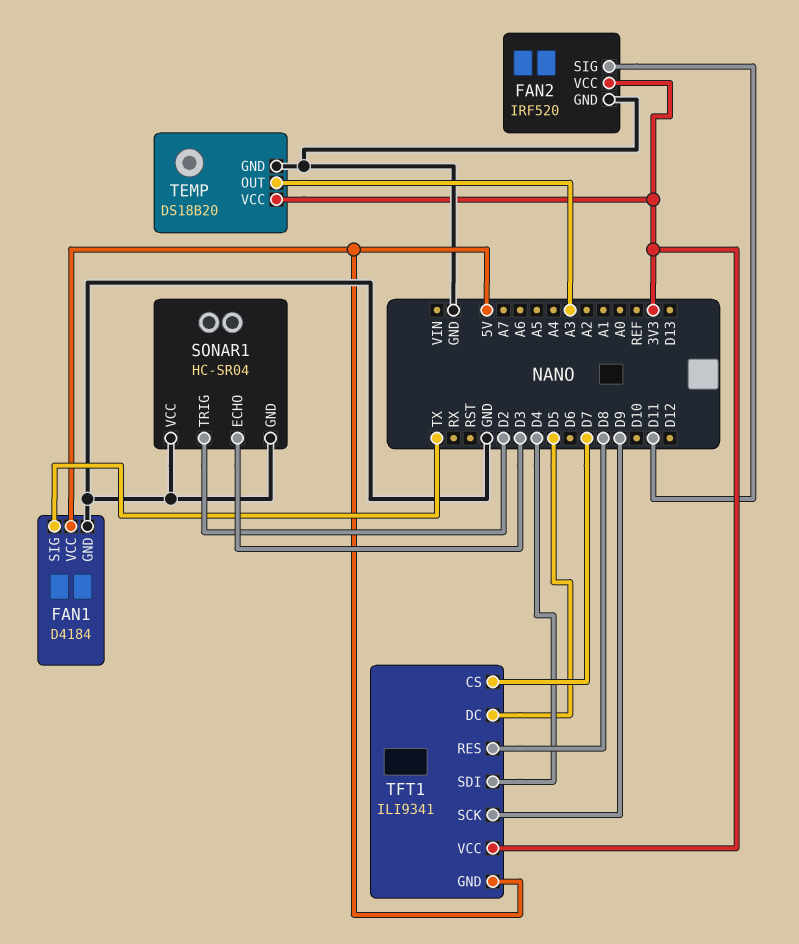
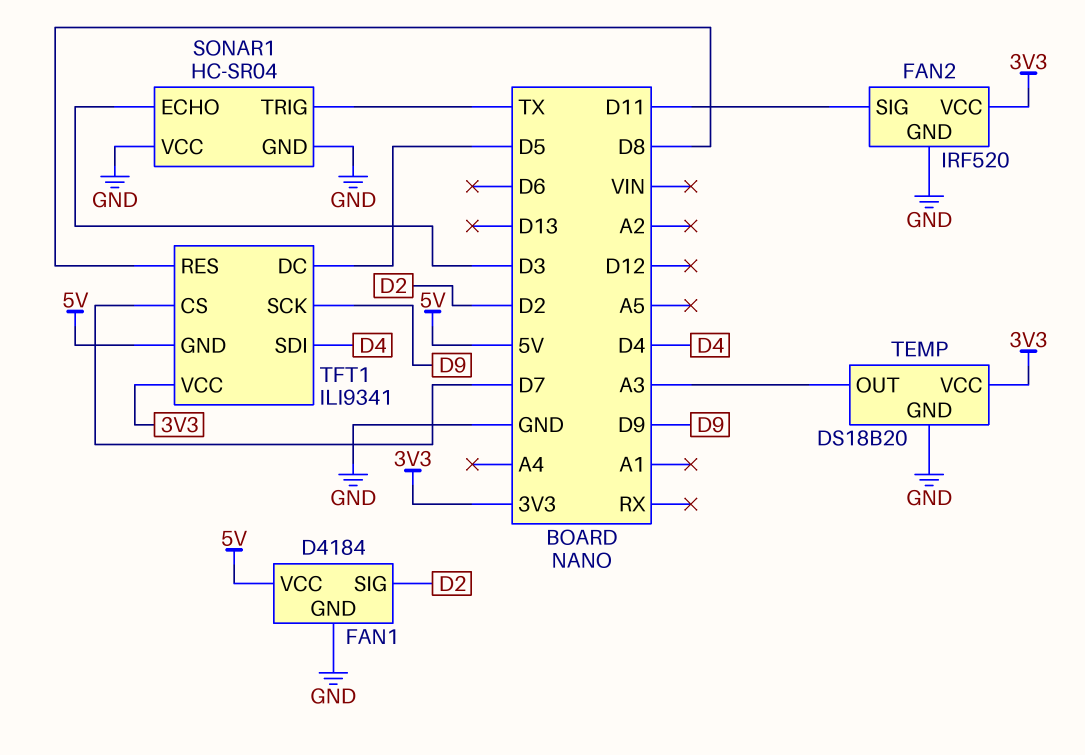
FAN1 pin SIG: TX -> D2
SONAR1 pin TRIG: D2 -> TX

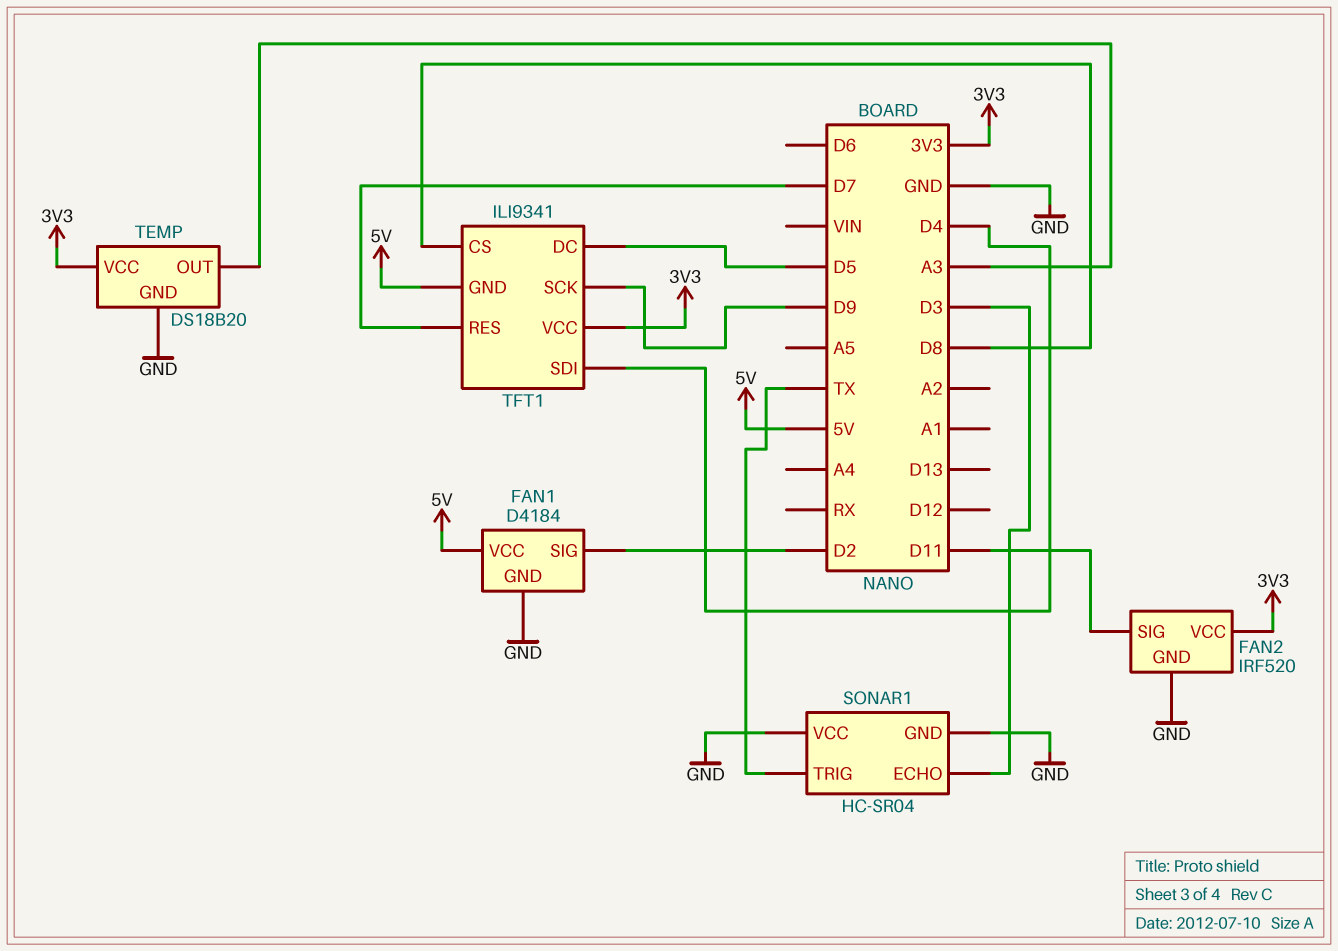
TFT1 pin CS: D7 -> D8
TFT1 pin RES: D8 -> D7

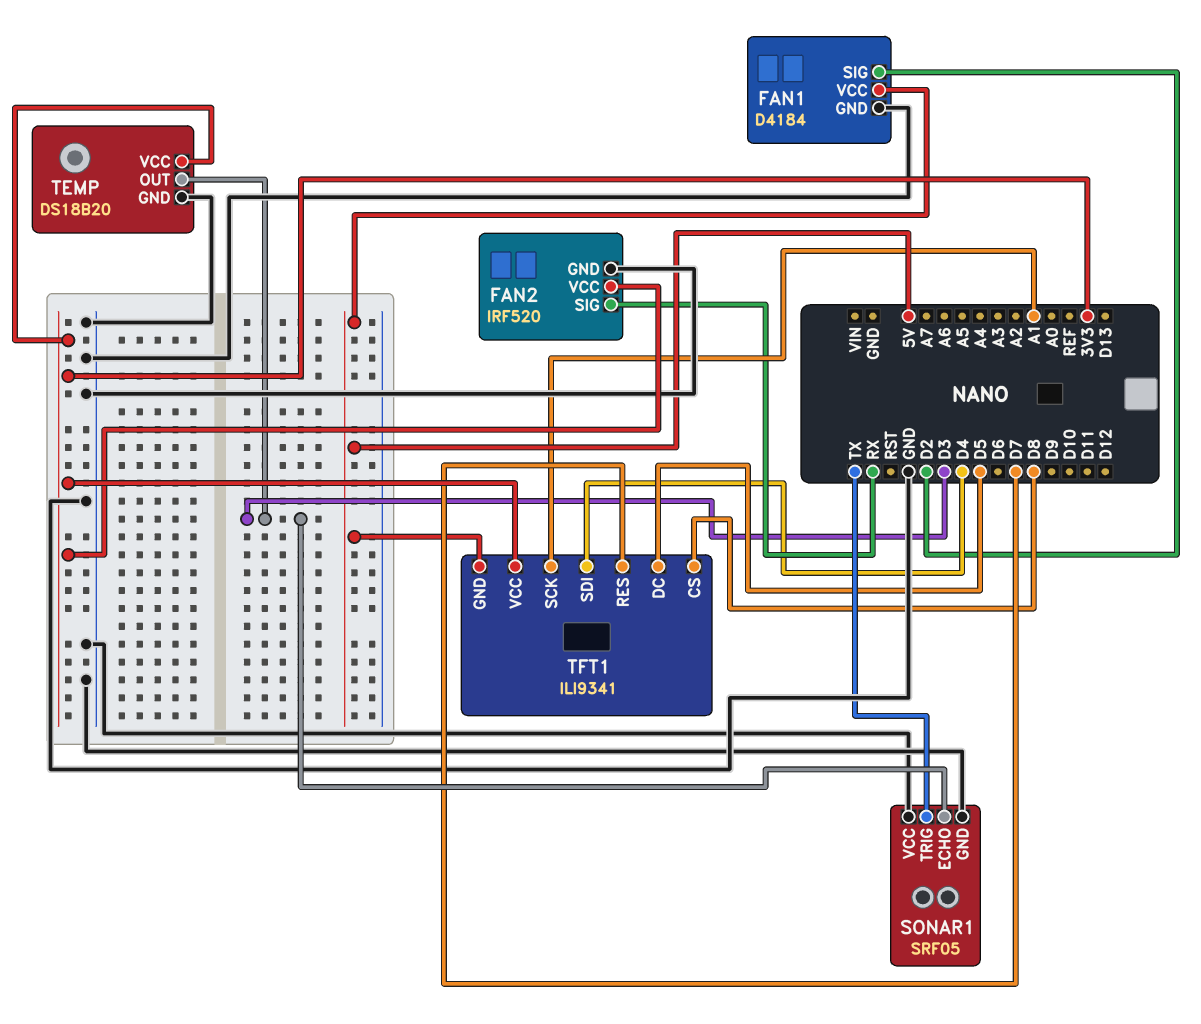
FAN2 pin SIG: D11 -> RX
SONAR1: HC-SR04 -> SRF05
TEMP pin OUT: A3 -> D3
TFT1 pin SCK: D9 -> A1

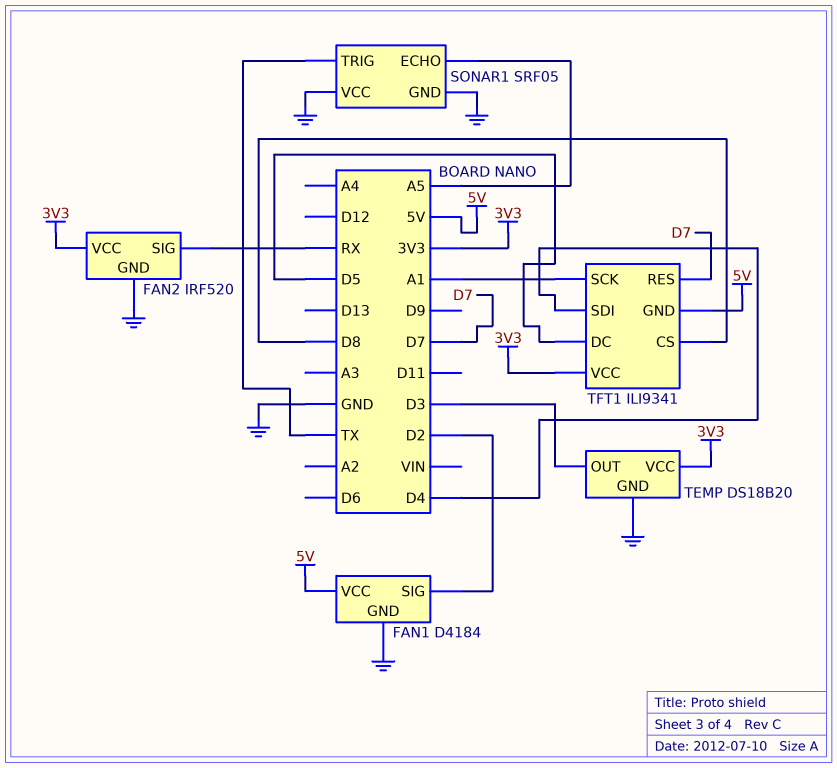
SONAR1 pin ECHO: D3 -> A5

